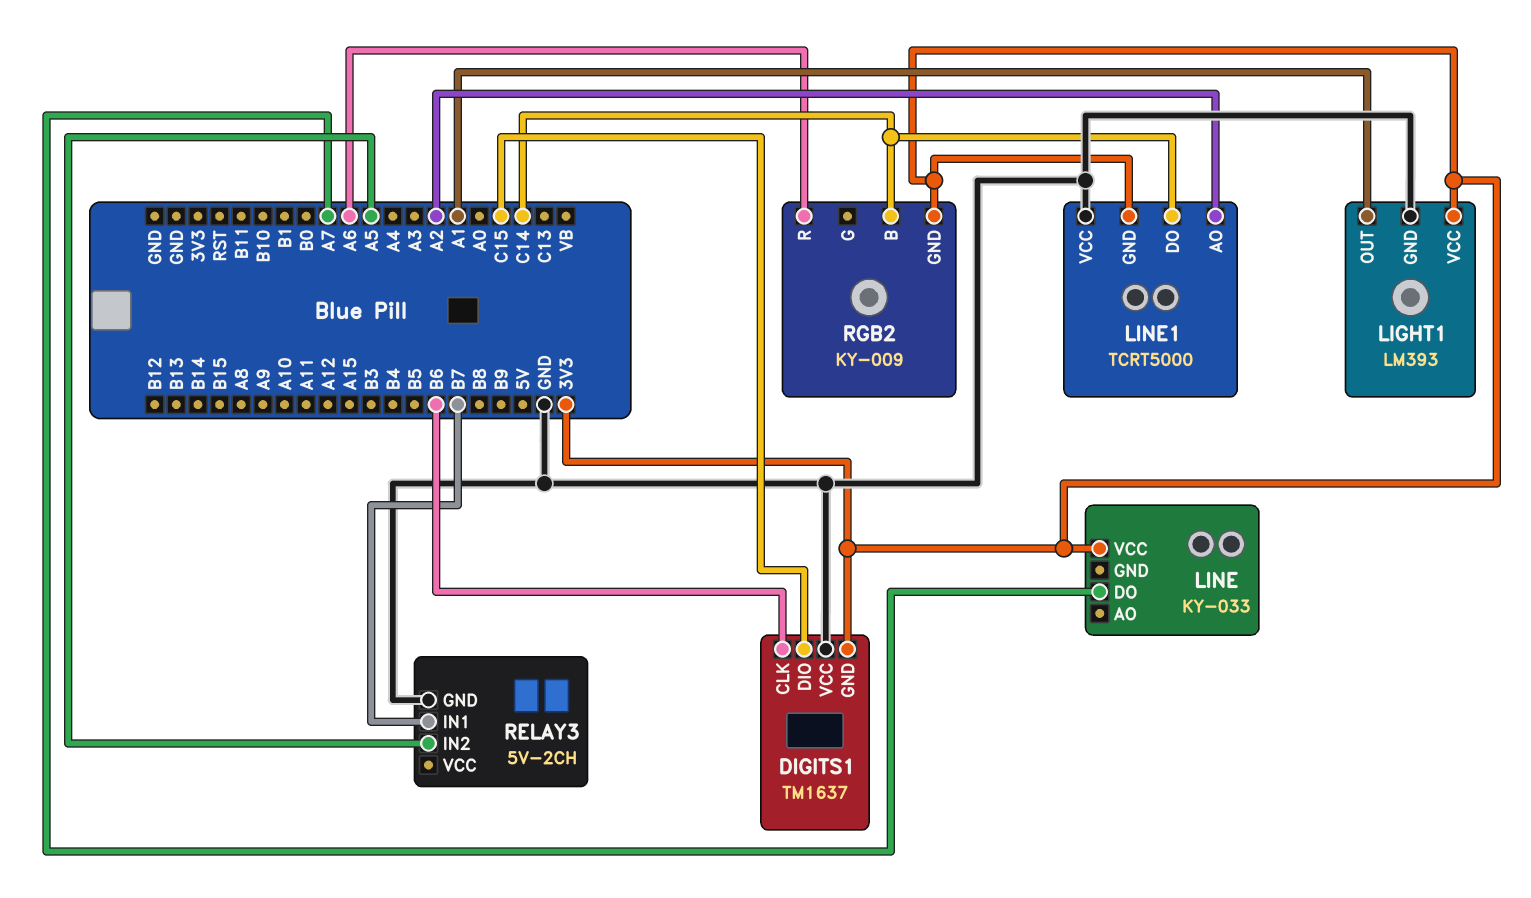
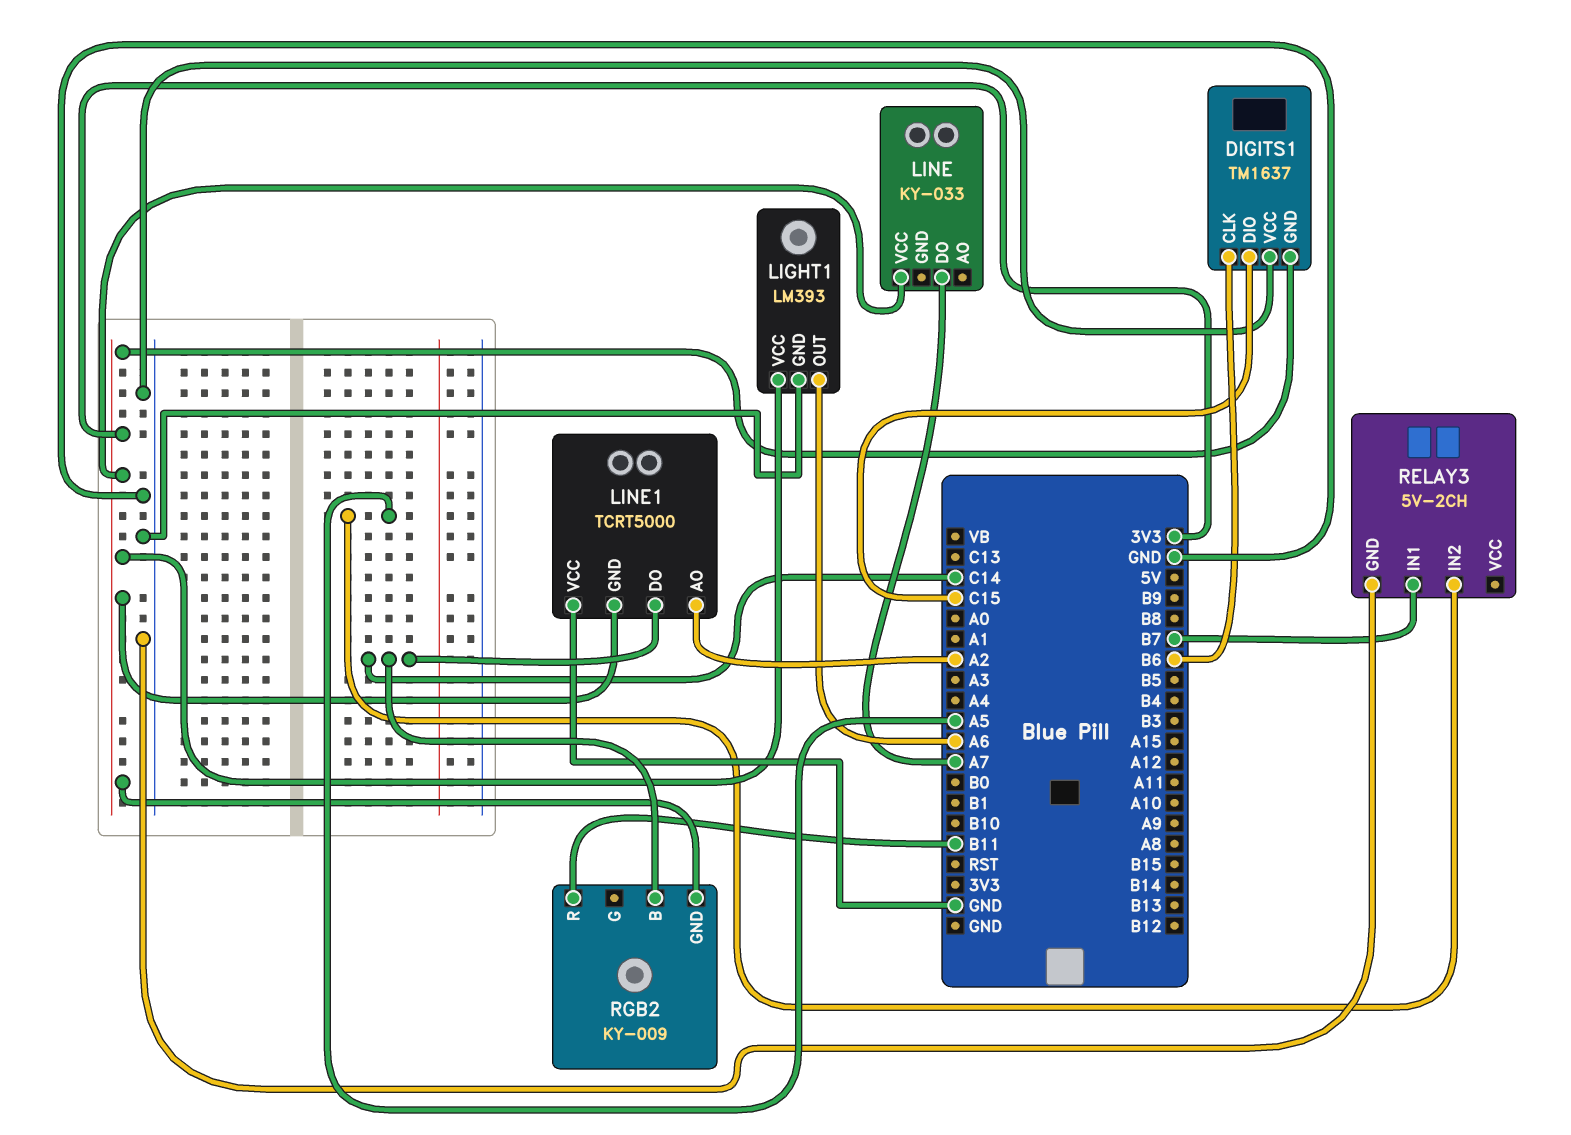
LIGHT1 pin OUT: A1 -> A6
RGB2 pin R: A6 -> B11

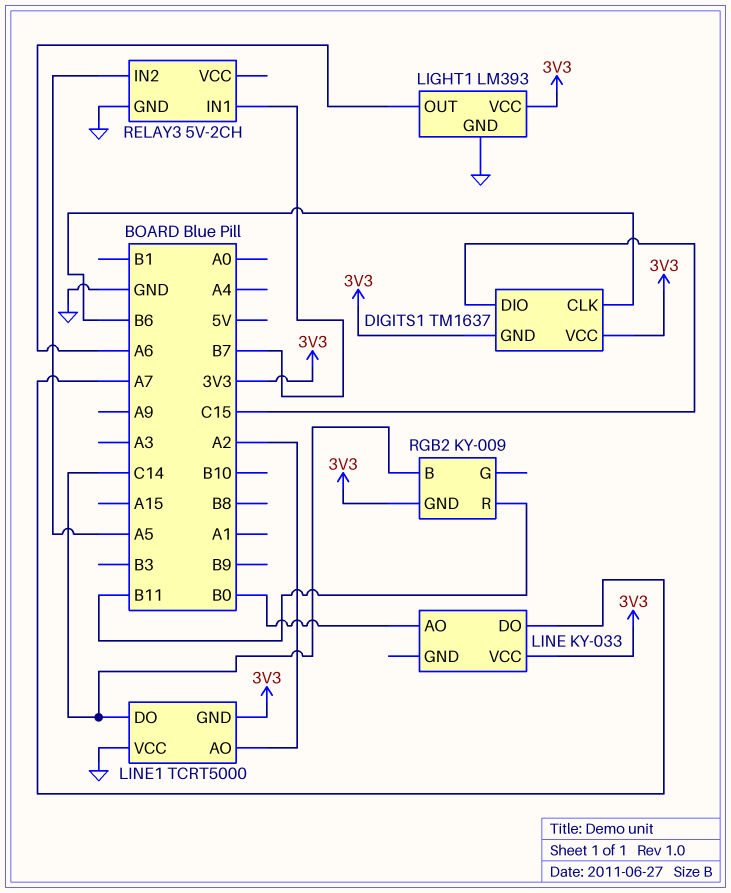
DIGITS1 pin VCC: GND -> 3V3
LINE pin AO: none -> B0

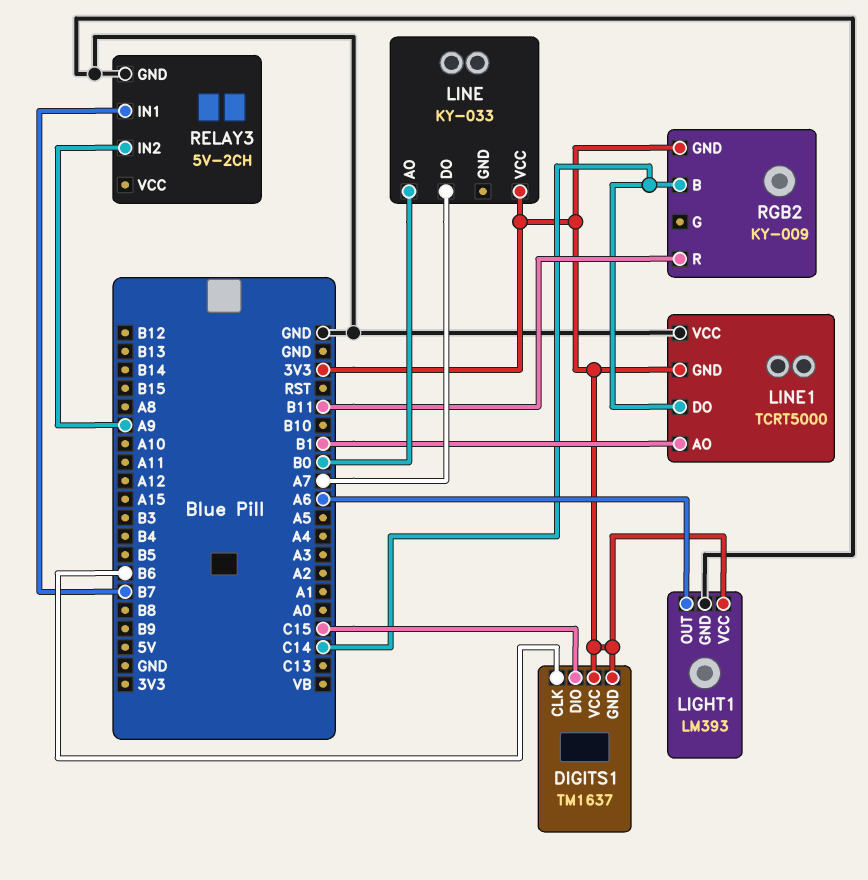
LINE1 pin AO: A2 -> B1
RELAY3 pin IN2: A5 -> A9

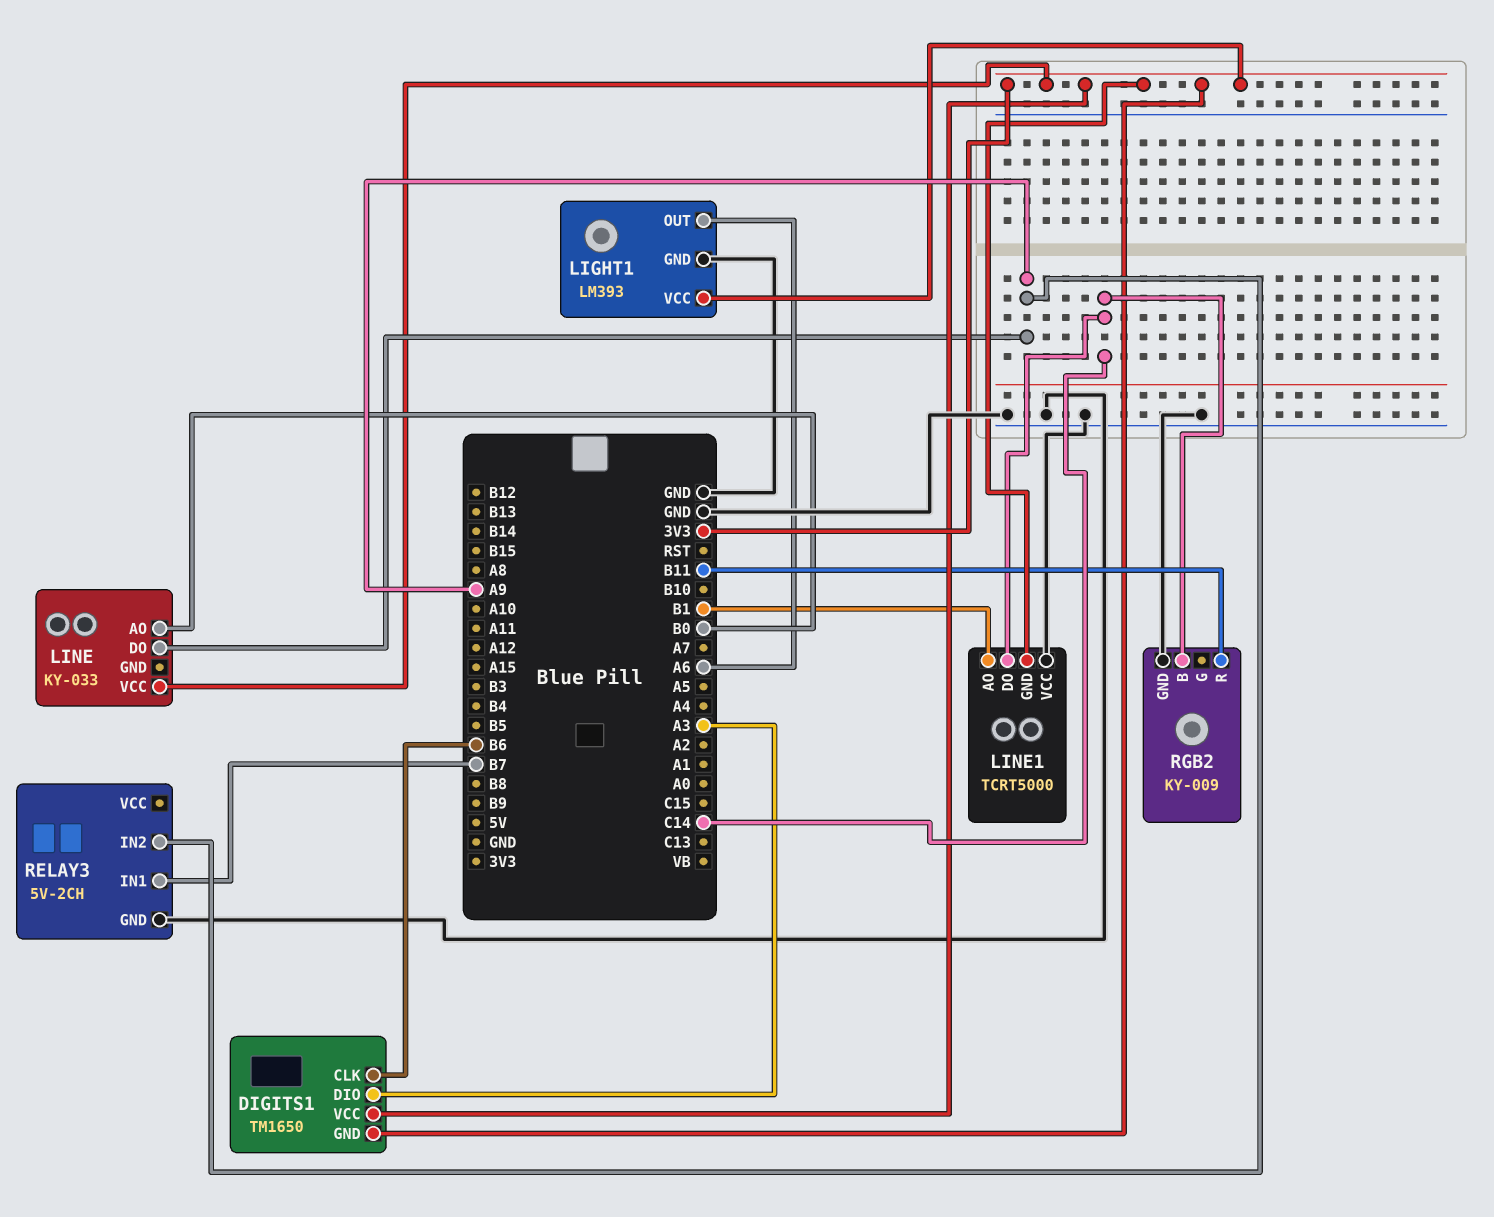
DIGITS1: TM1637 -> TM1650
DIGITS1 pin DIO: C15 -> A3
LINE pin DO: A7 -> A9
RGB2 pin GND: 3V3 -> GND

